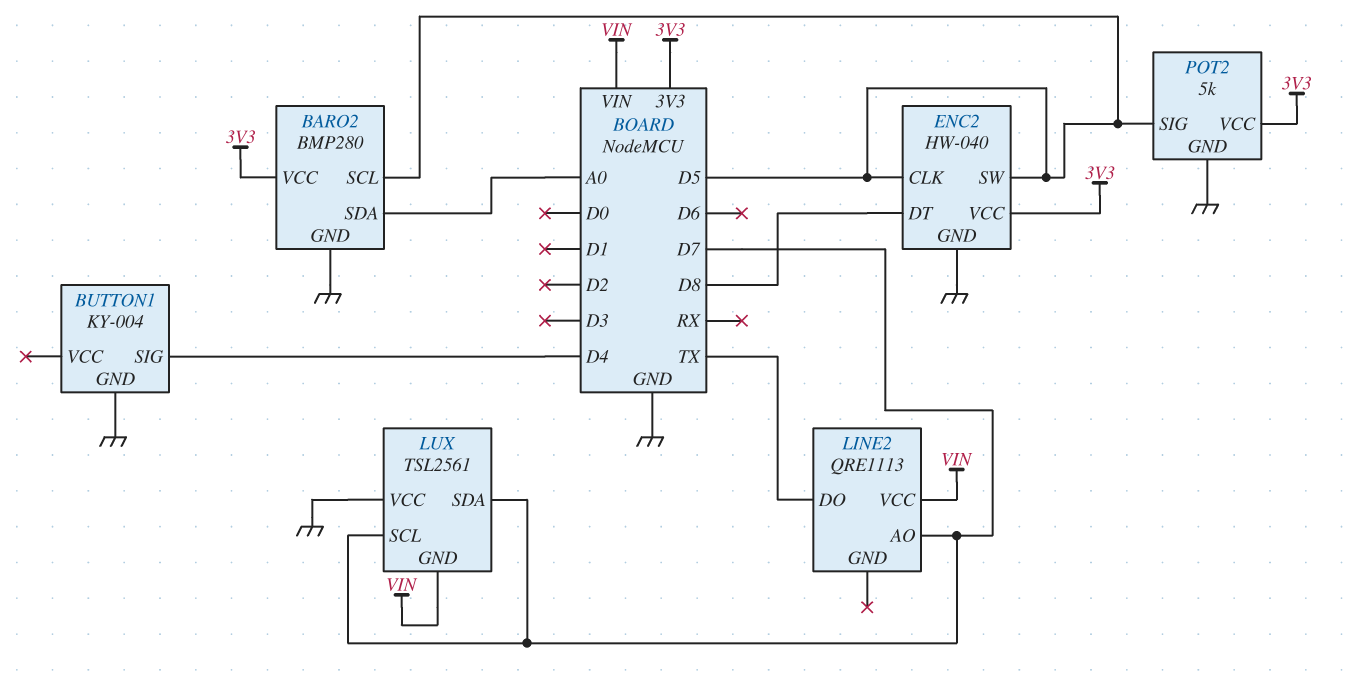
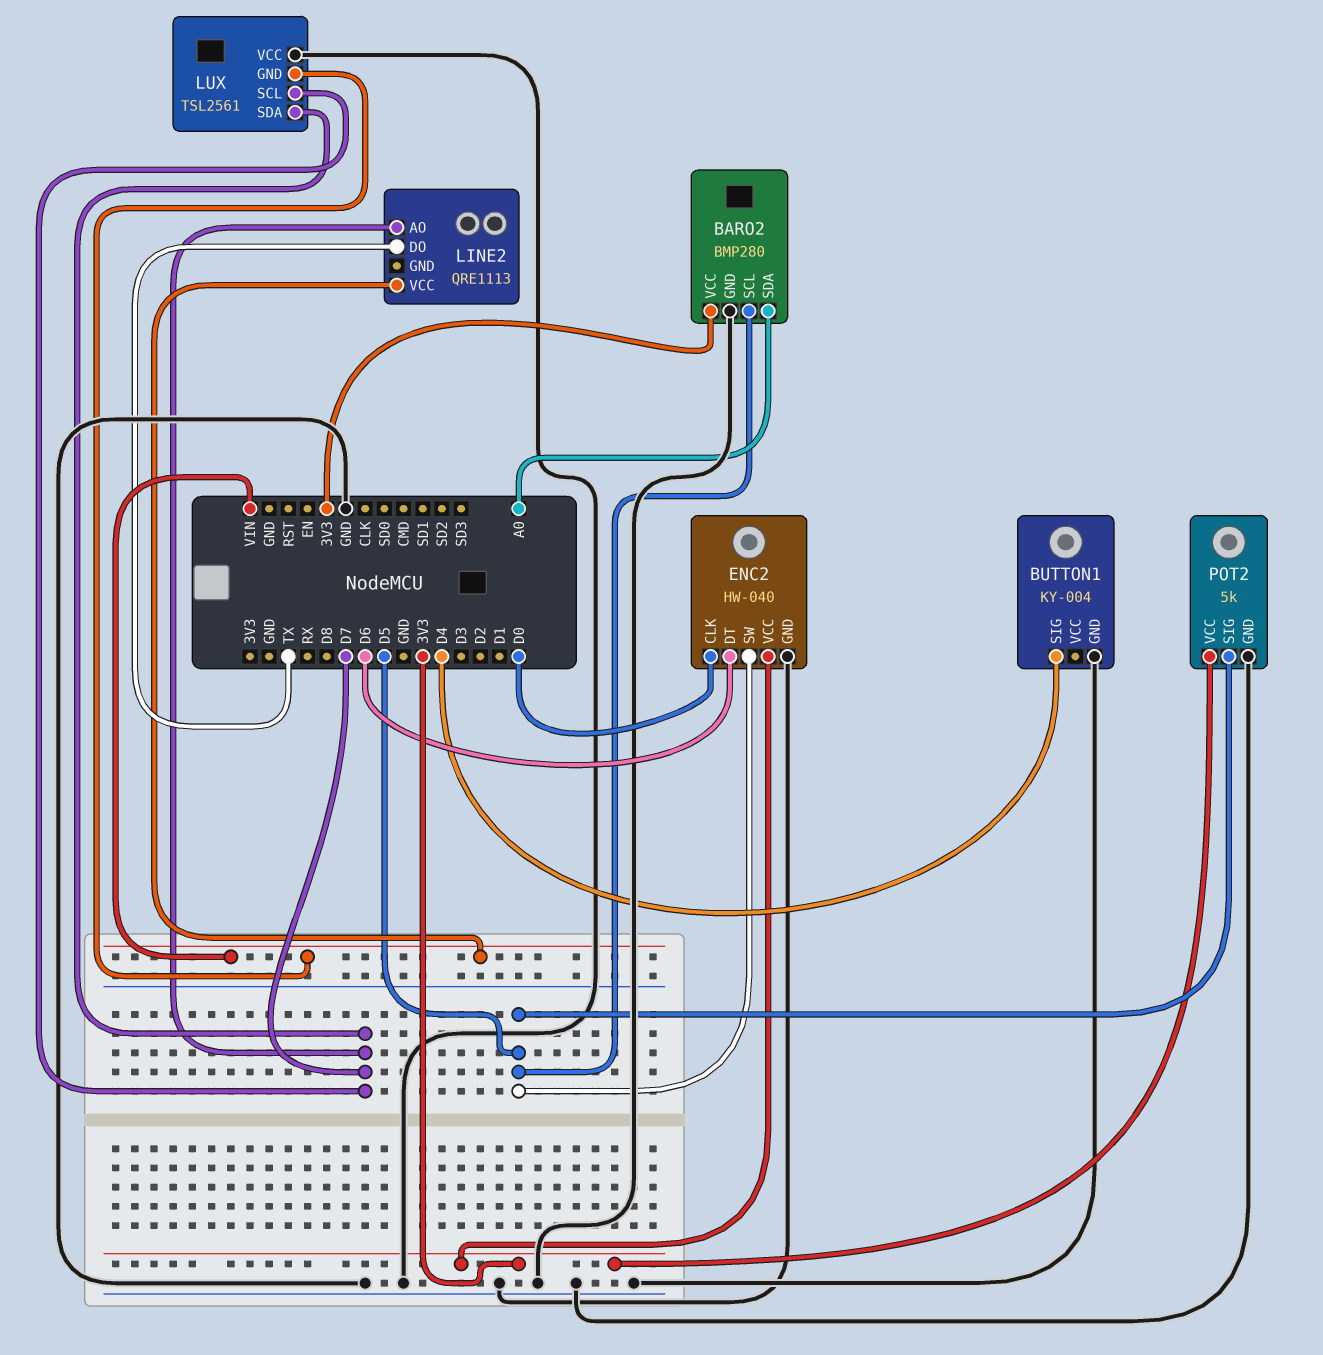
ENC2 pin CLK: D5 -> D0
ENC2 pin DT: D8 -> D6

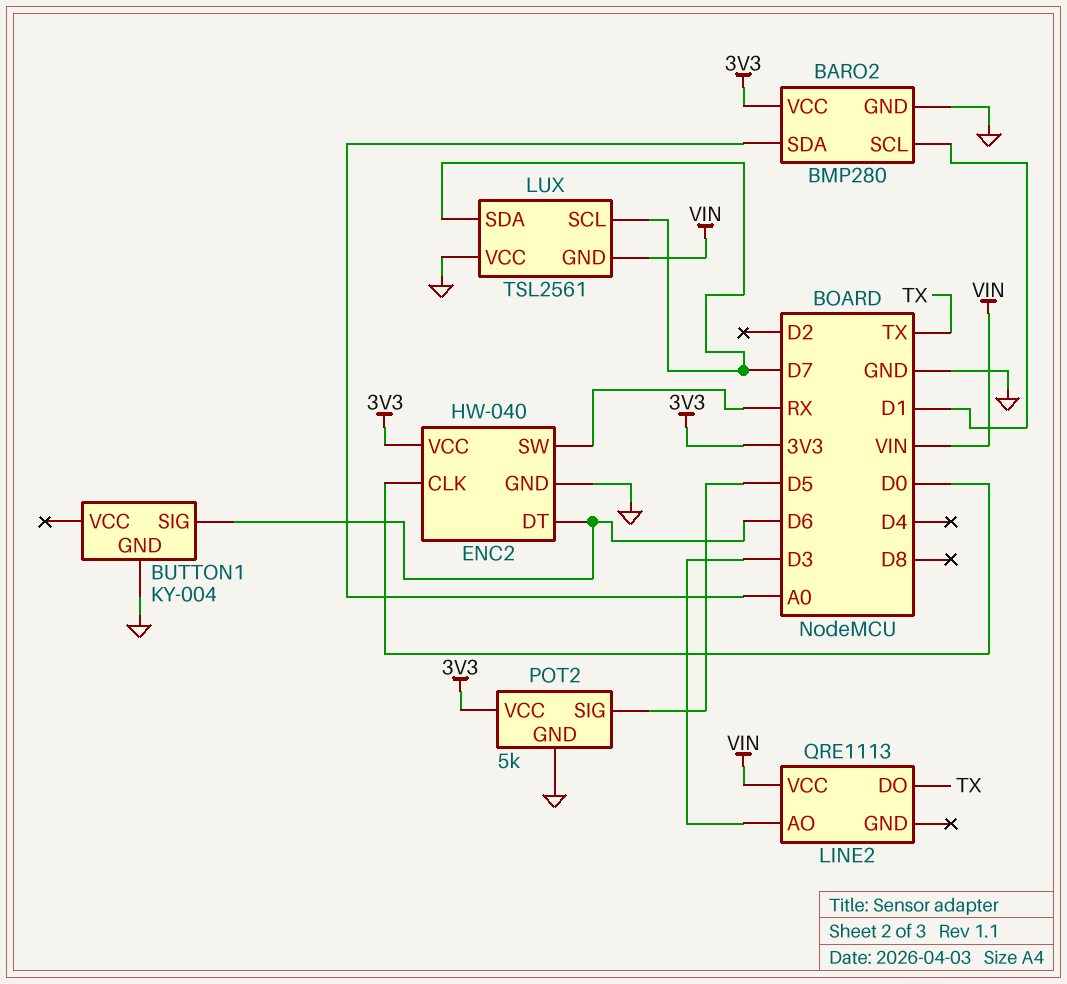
BARO2 pin SCL: D5 -> D1
BUTTON1 pin SIG: D4 -> D6
ENC2 pin SW: D5 -> RX
LINE2 pin AO: D7 -> D3

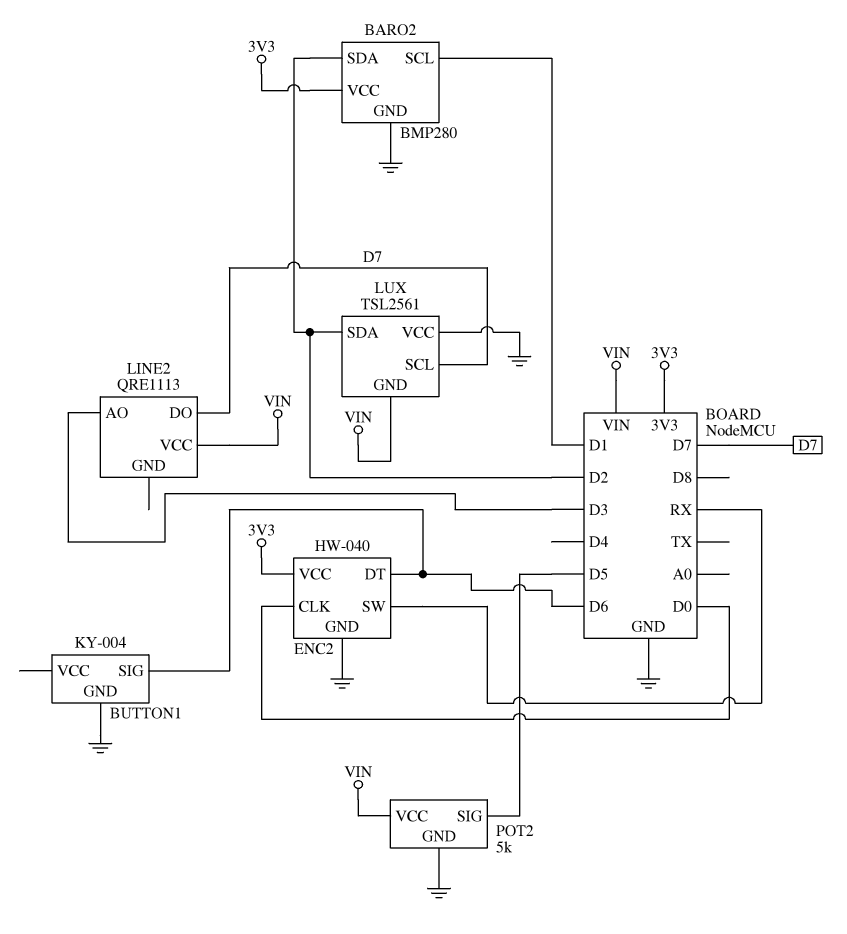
BARO2 pin SDA: A0 -> D2
LINE2 pin DO: TX -> D7
LUX pin SDA: D7 -> D2
POT2 pin VCC: 3V3 -> VIN

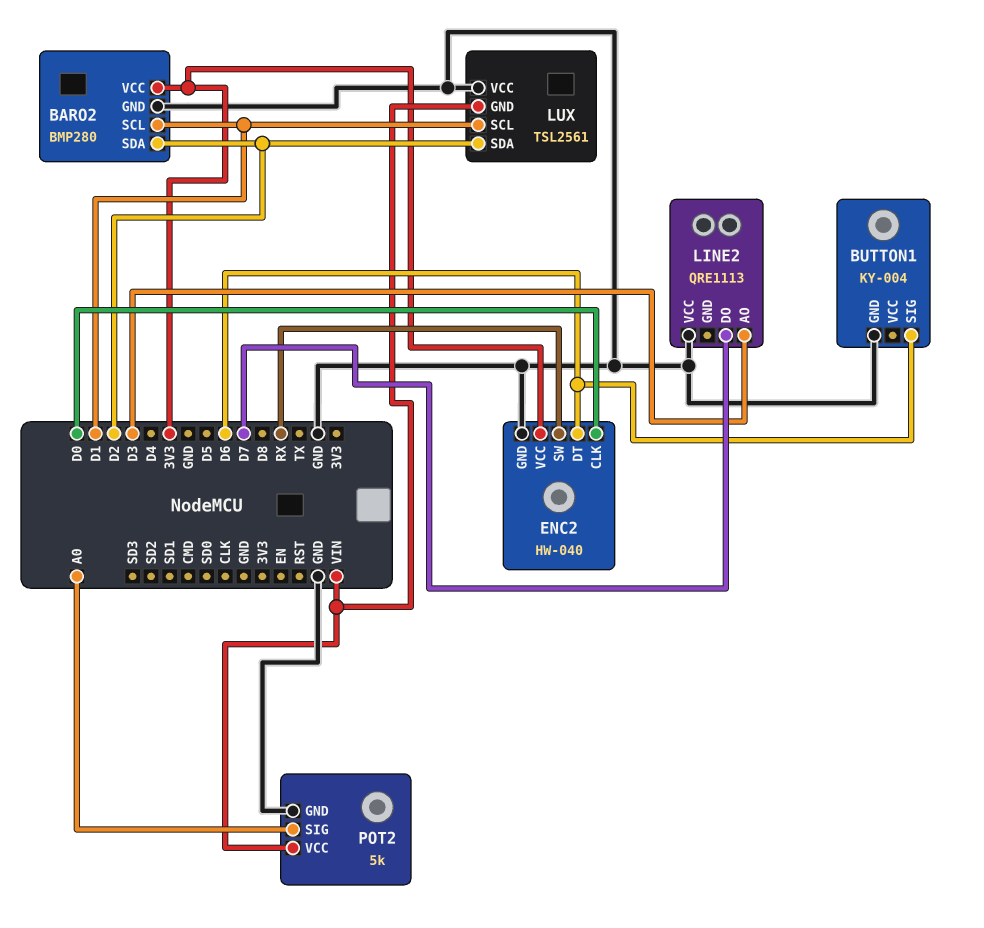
LINE2 pin VCC: VIN -> GND
LUX pin SCL: D7 -> D1
POT2 pin SIG: D5 -> A0

